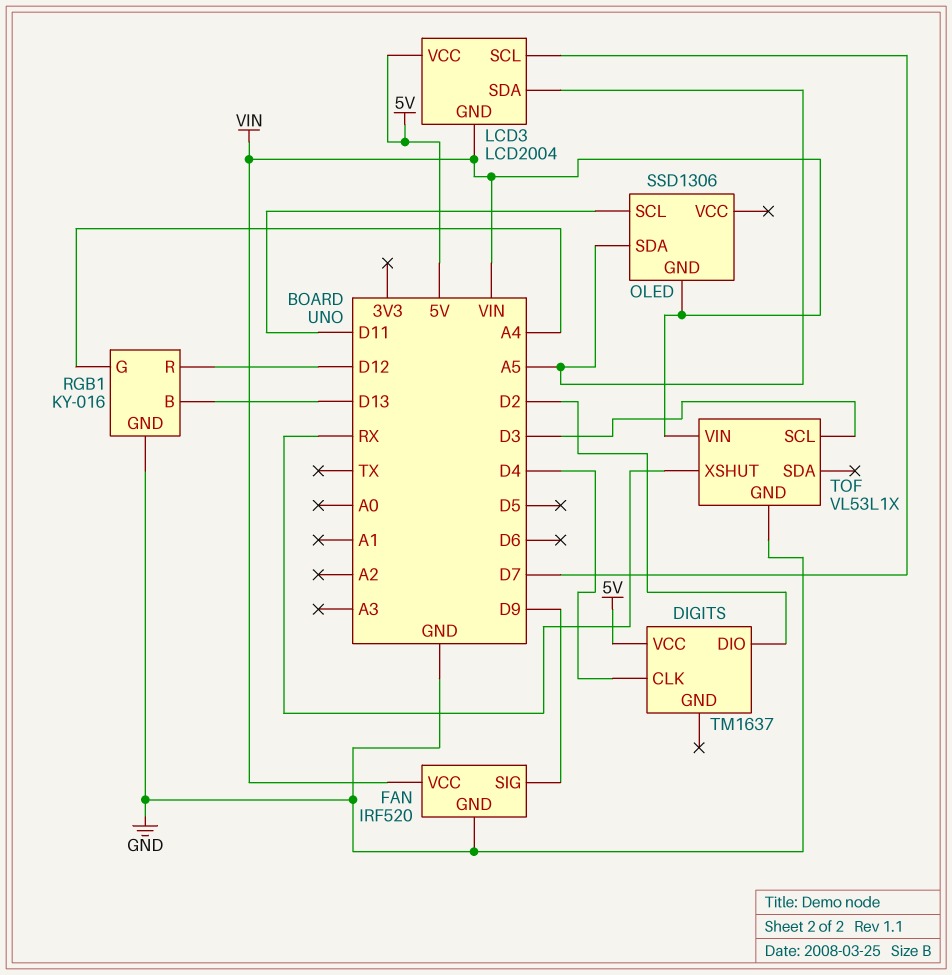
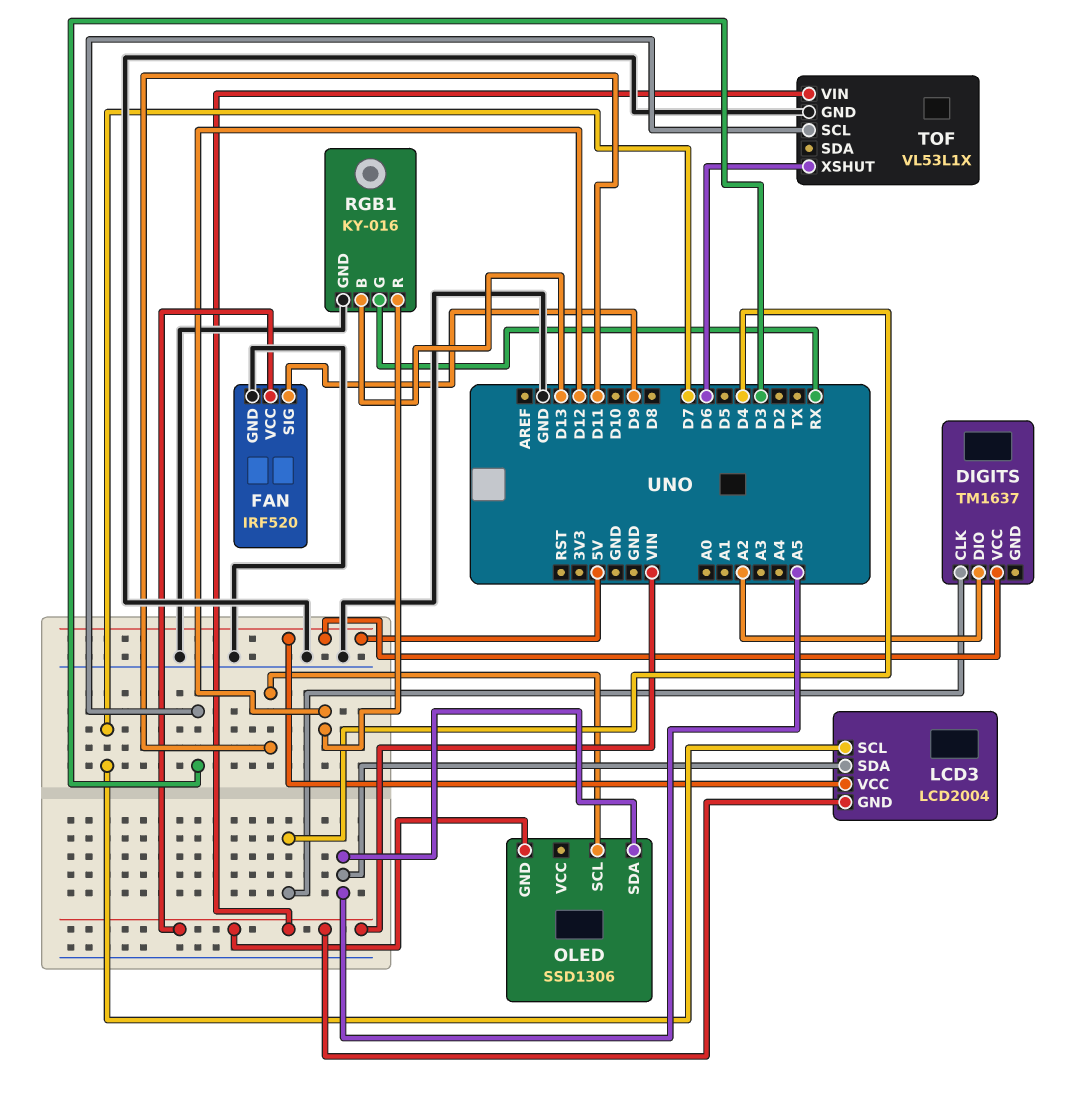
DIGITS pin DIO: D2 -> A2
RGB1 pin G: A4 -> RX
TOF pin XSHUT: RX -> D6

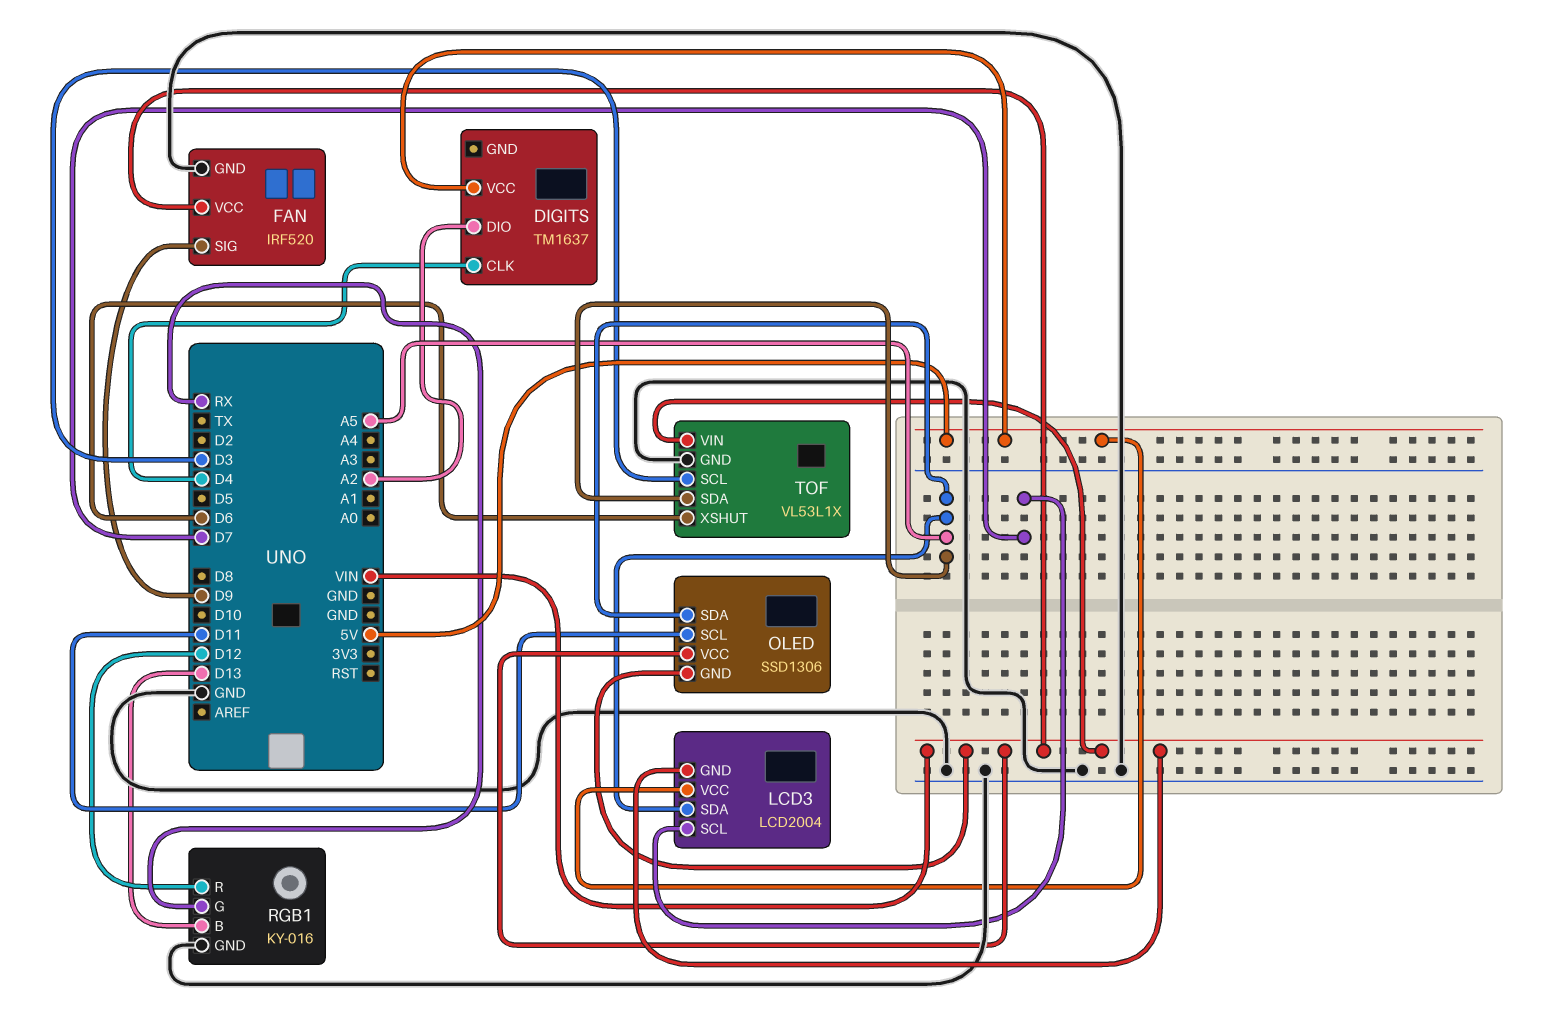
OLED pin VCC: none -> VIN
TOF pin SDA: none -> A5

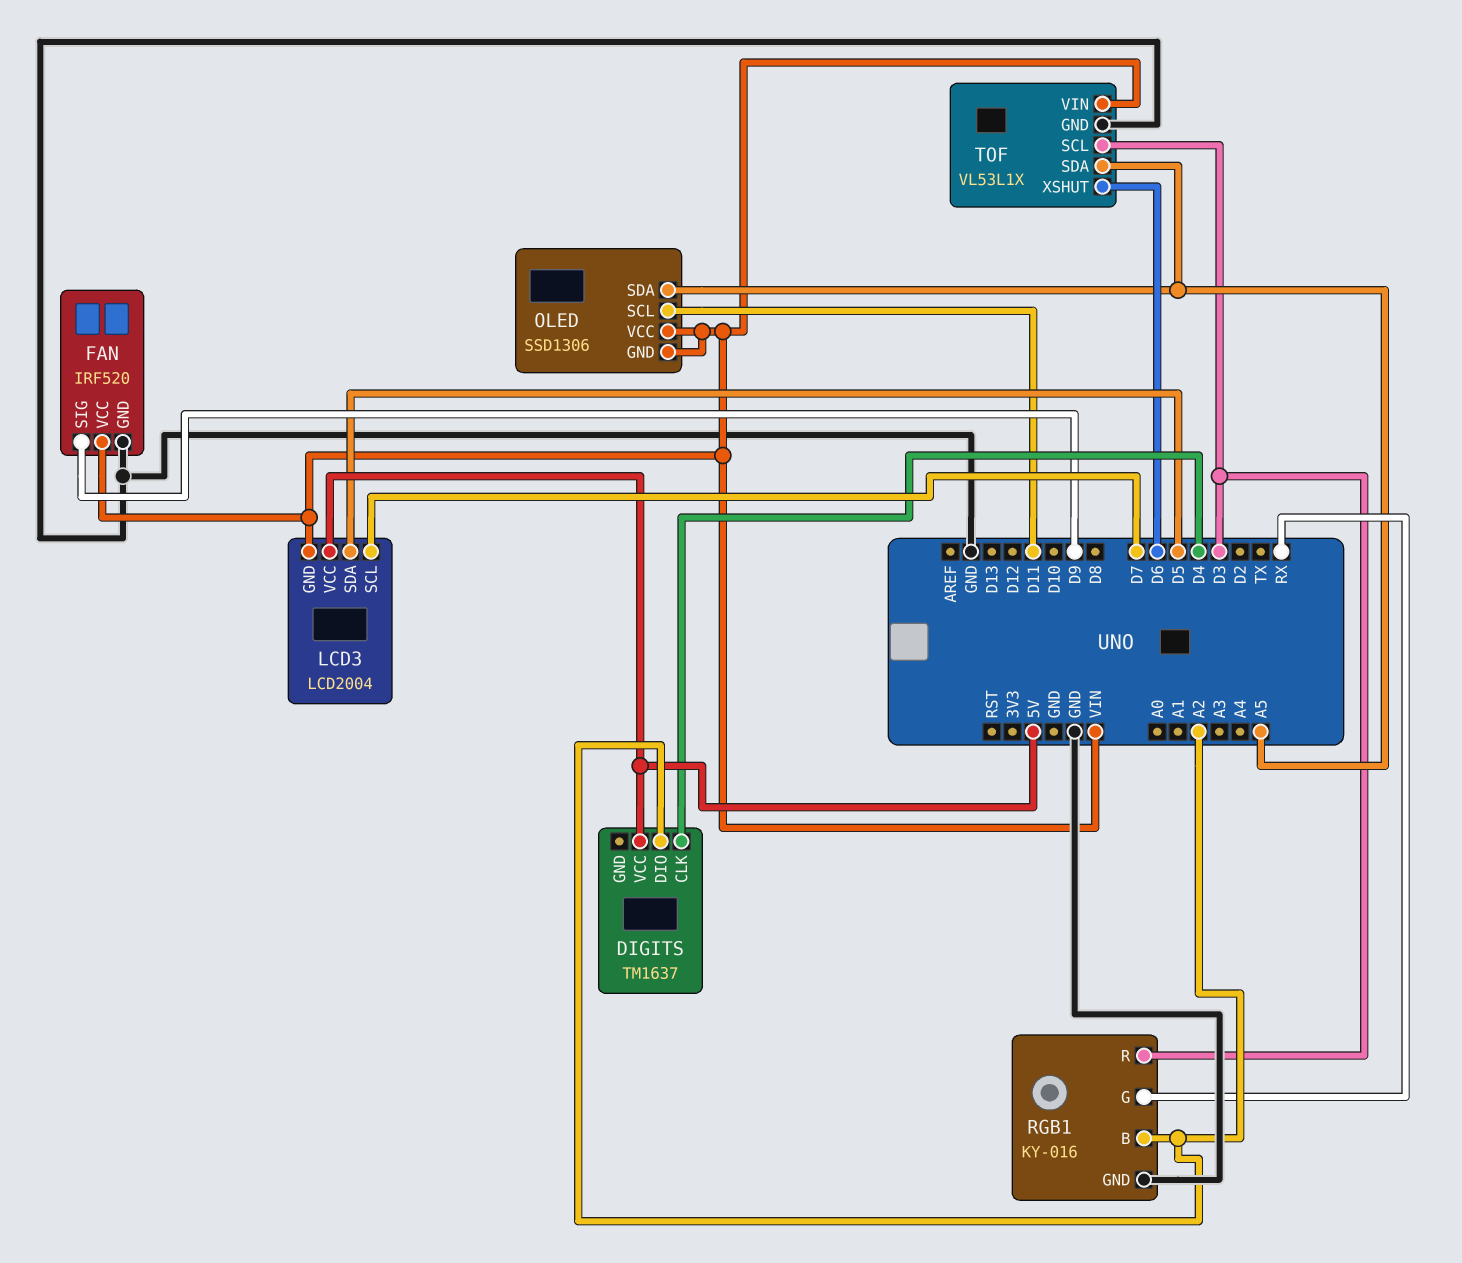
LCD3 pin SDA: A5 -> D5
RGB1 pin B: D13 -> A2
RGB1 pin R: D12 -> D3

